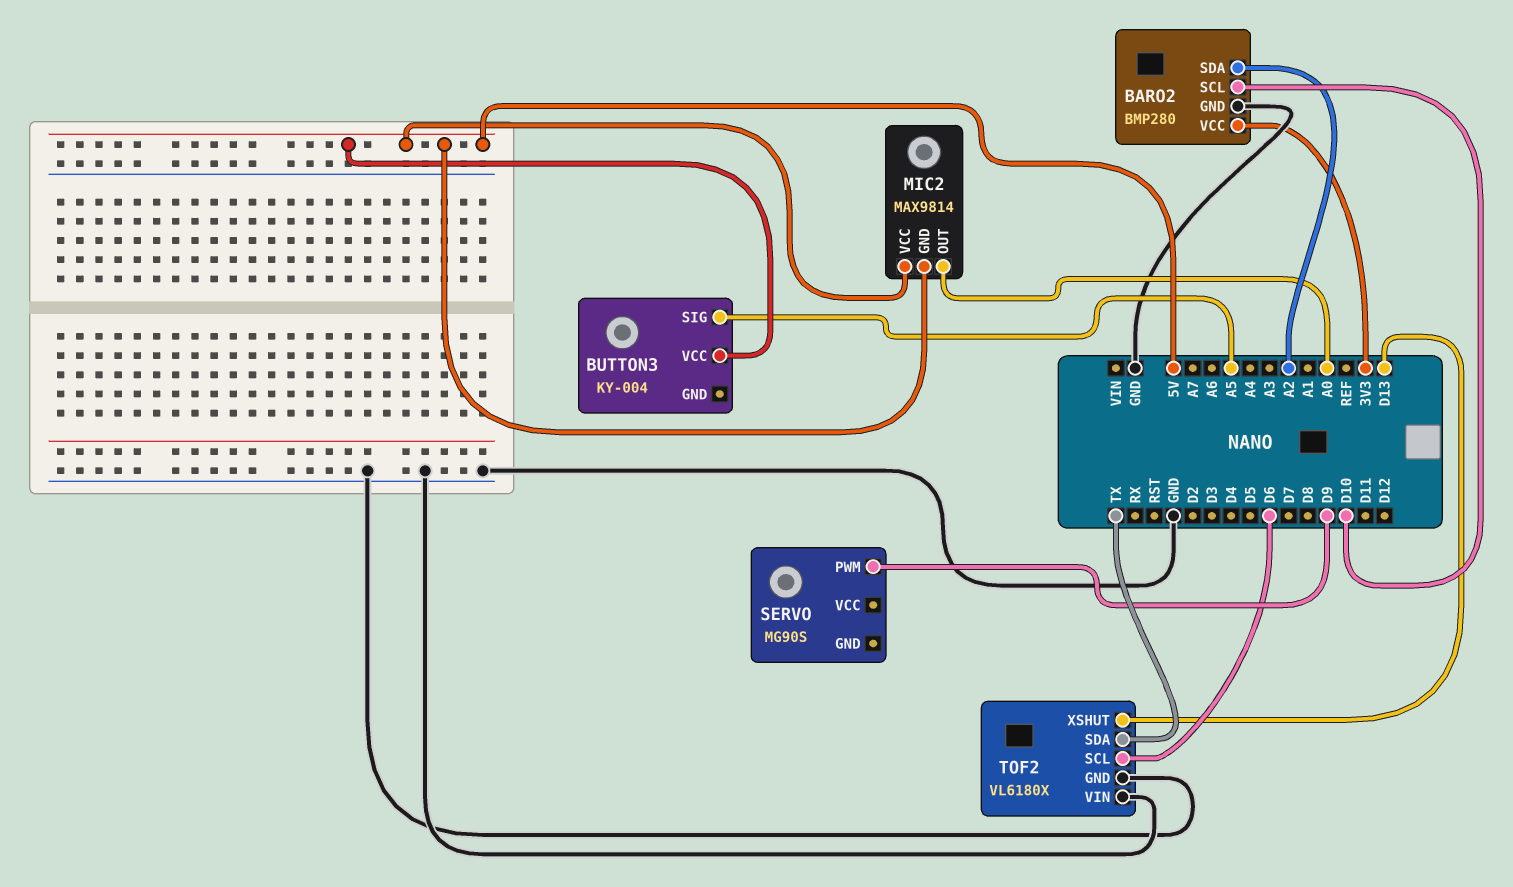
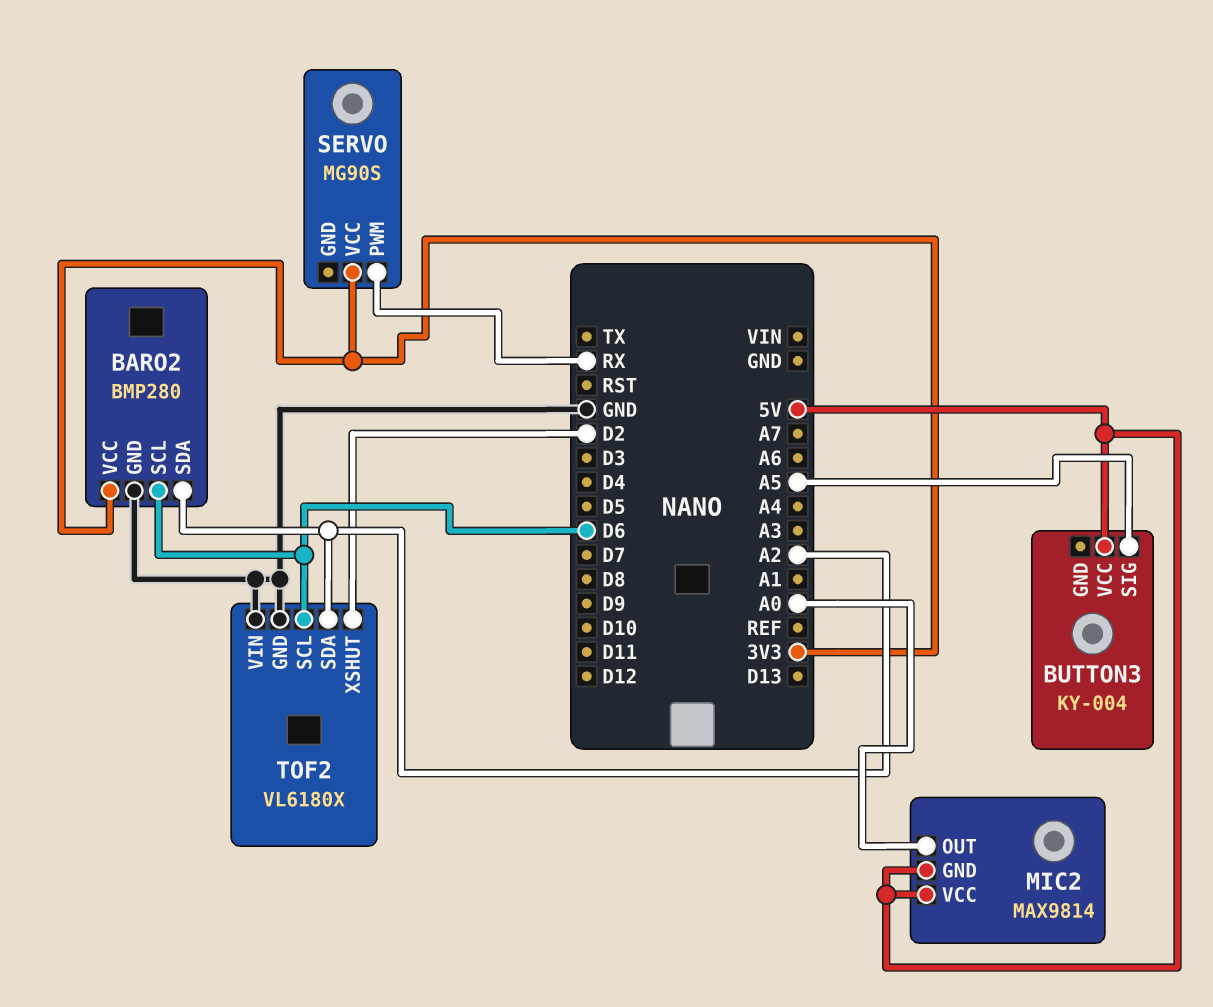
BARO2 pin SCL: D10 -> D6
SERVO pin PWM: D9 -> RX
SERVO pin VCC: none -> 3V3
TOF2 pin SDA: TX -> A2
TOF2 pin XSHUT: D13 -> D2

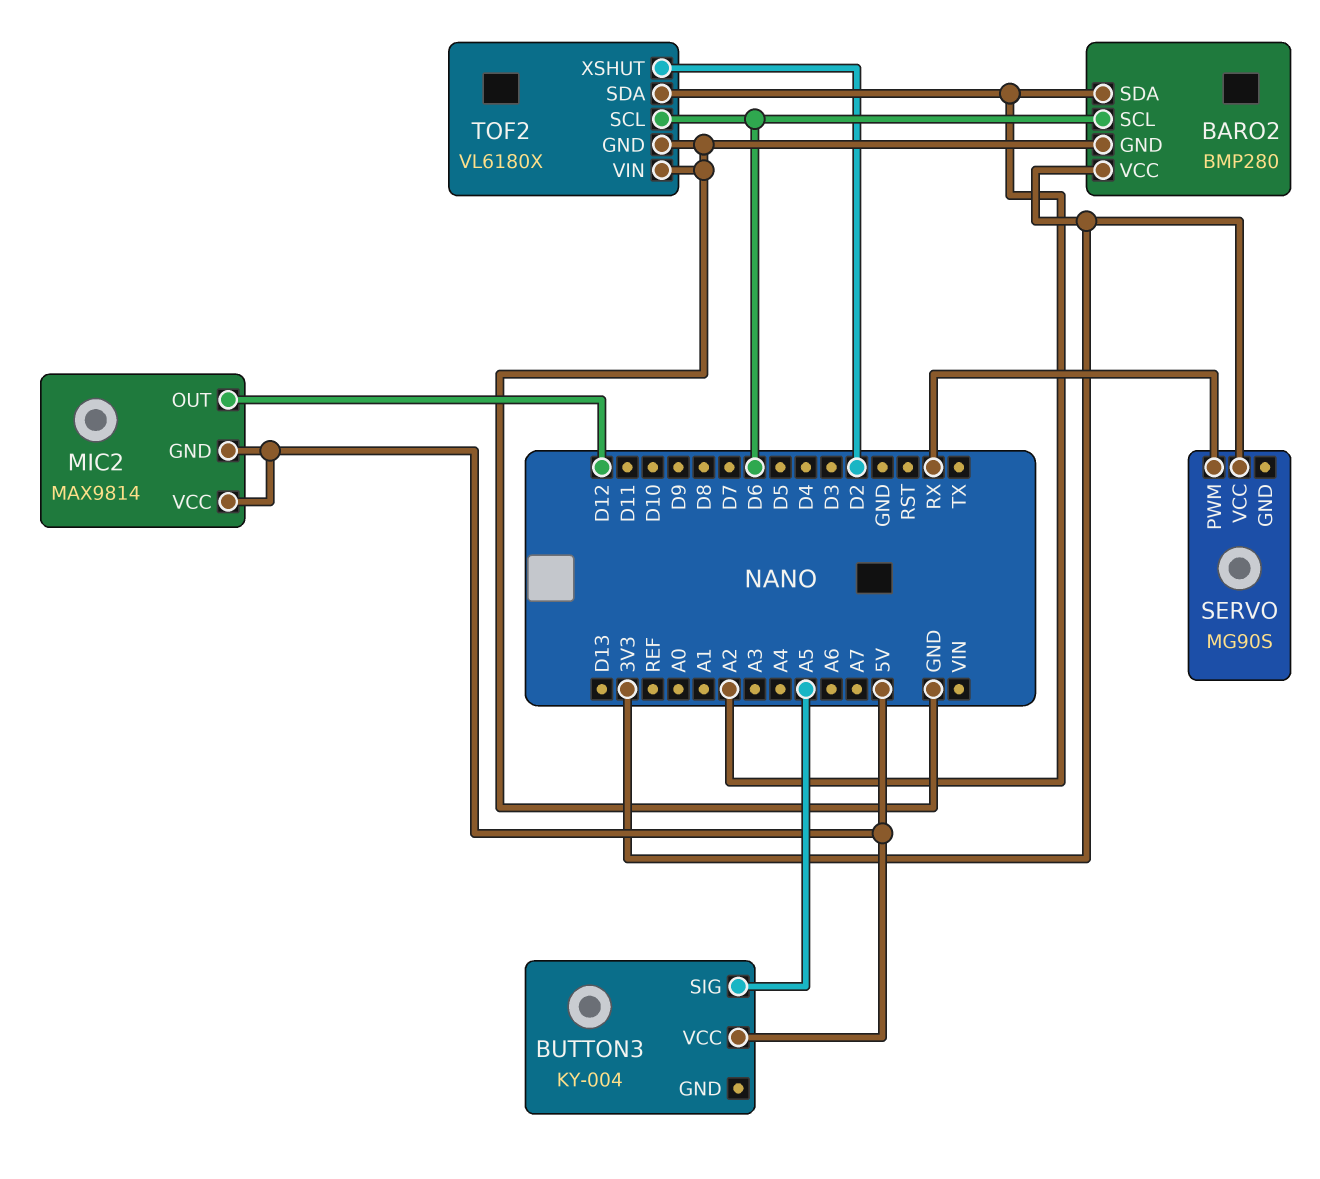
MIC2 pin OUT: A0 -> D12

